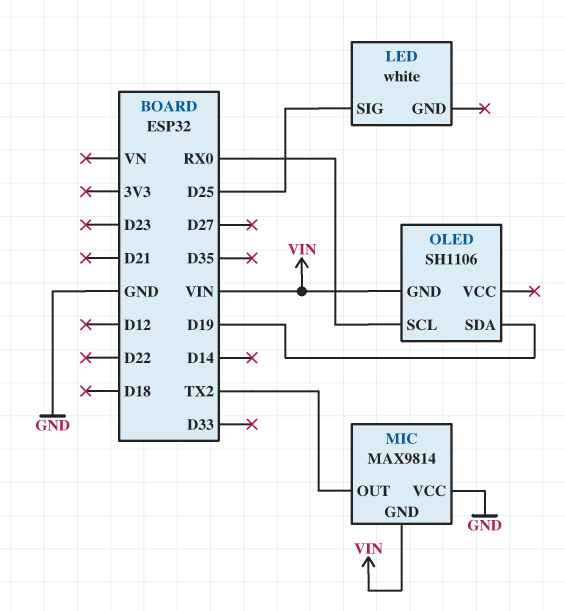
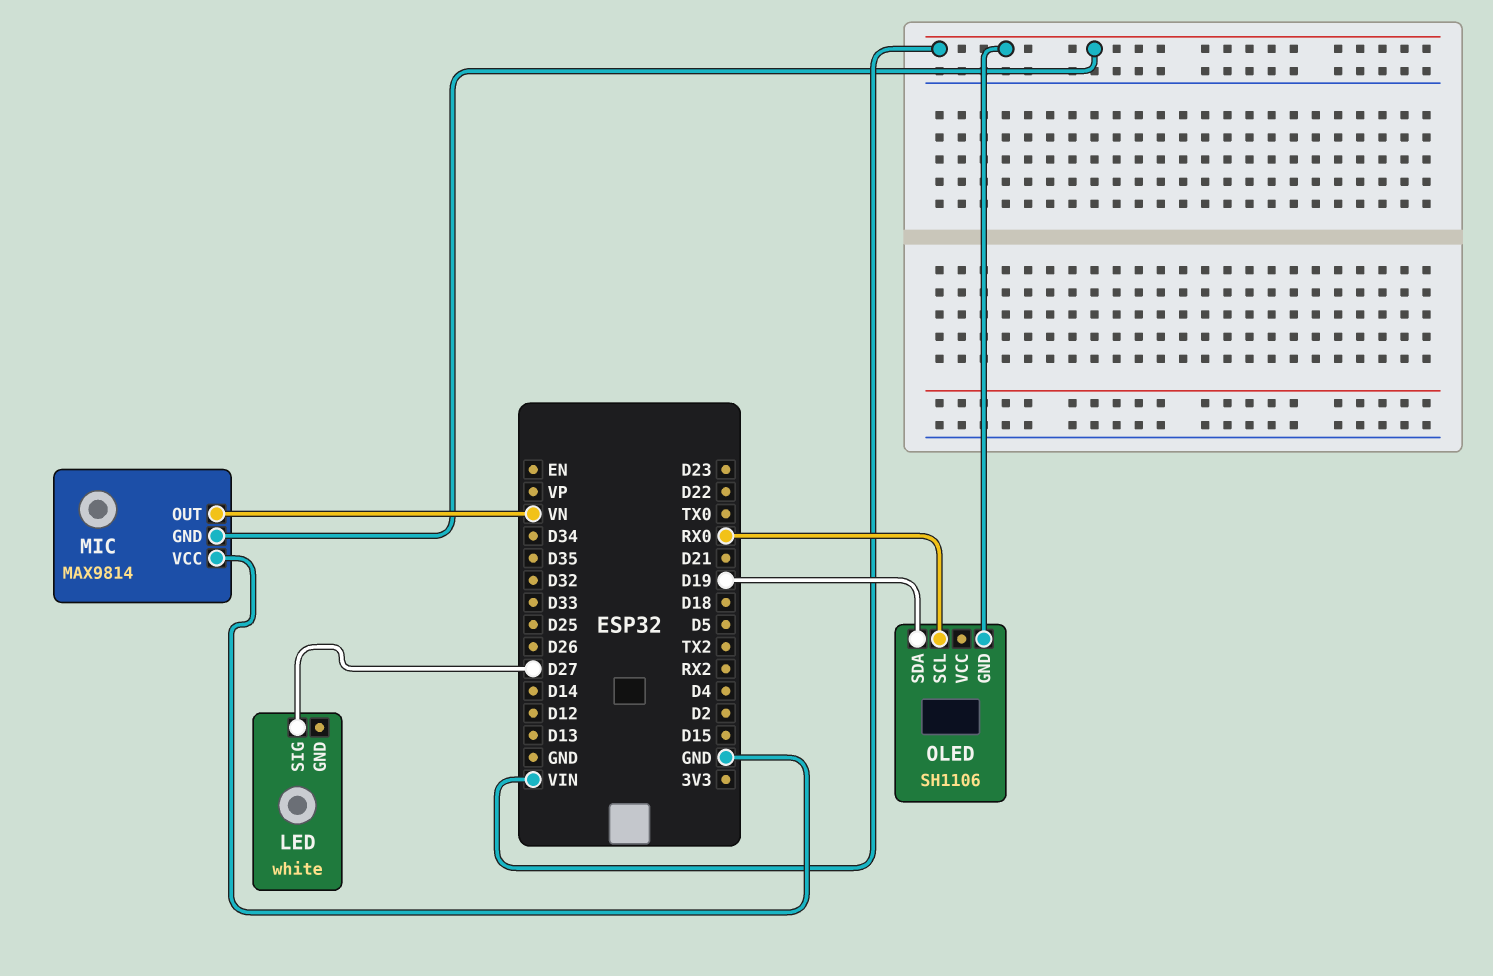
LED pin SIG: D25 -> D27
MIC pin OUT: TX2 -> VN

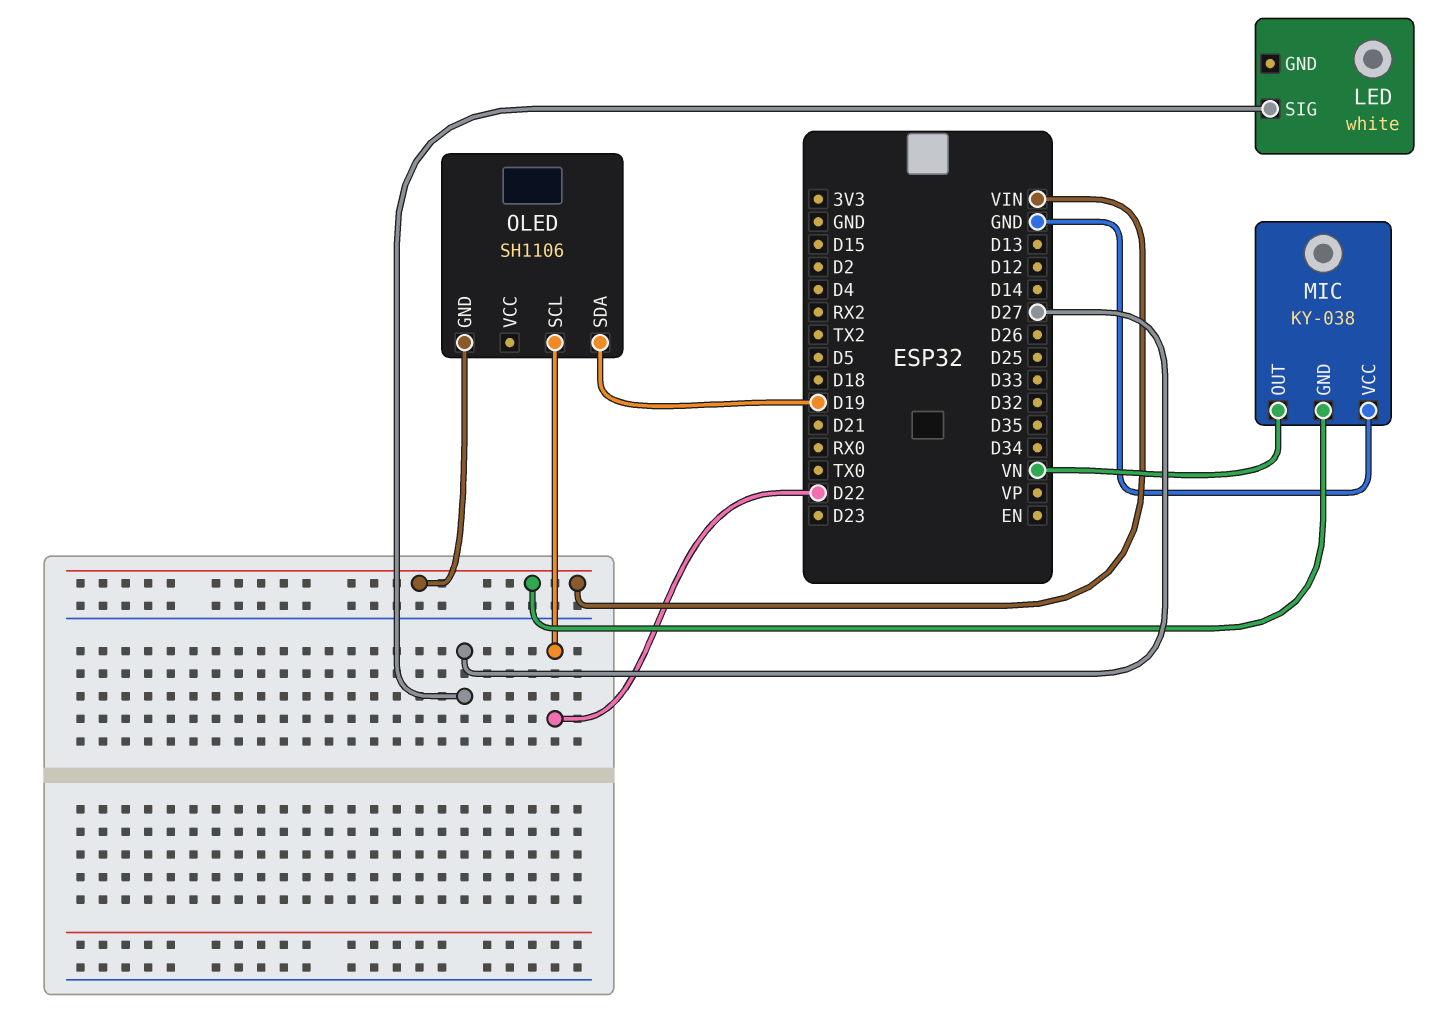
MIC: MAX9814 -> KY-038
OLED pin SCL: RX0 -> D22

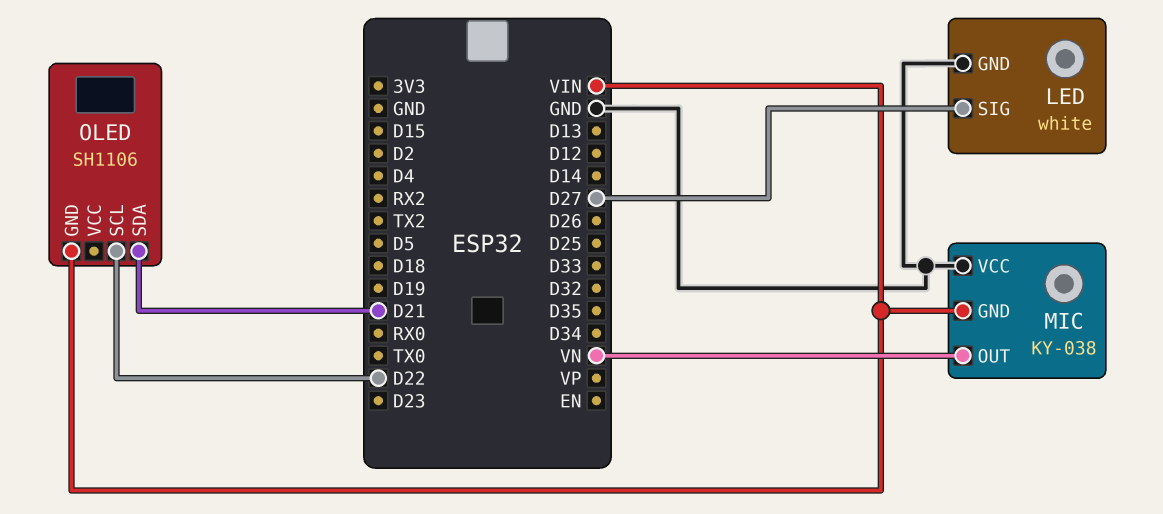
LED pin GND: none -> GND
OLED pin SDA: D19 -> D21

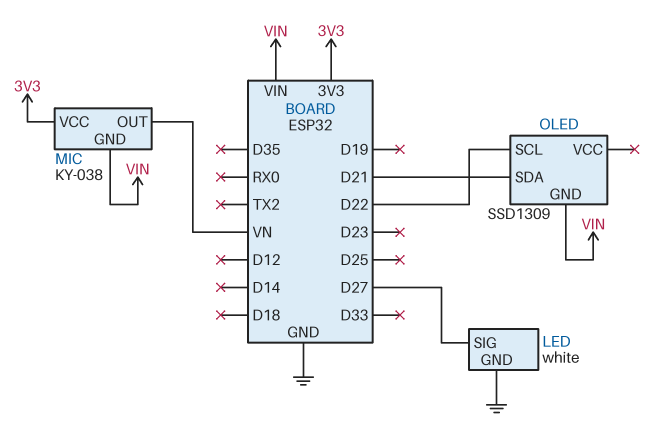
MIC pin VCC: GND -> 3V3
OLED: SH1106 -> SSD1309

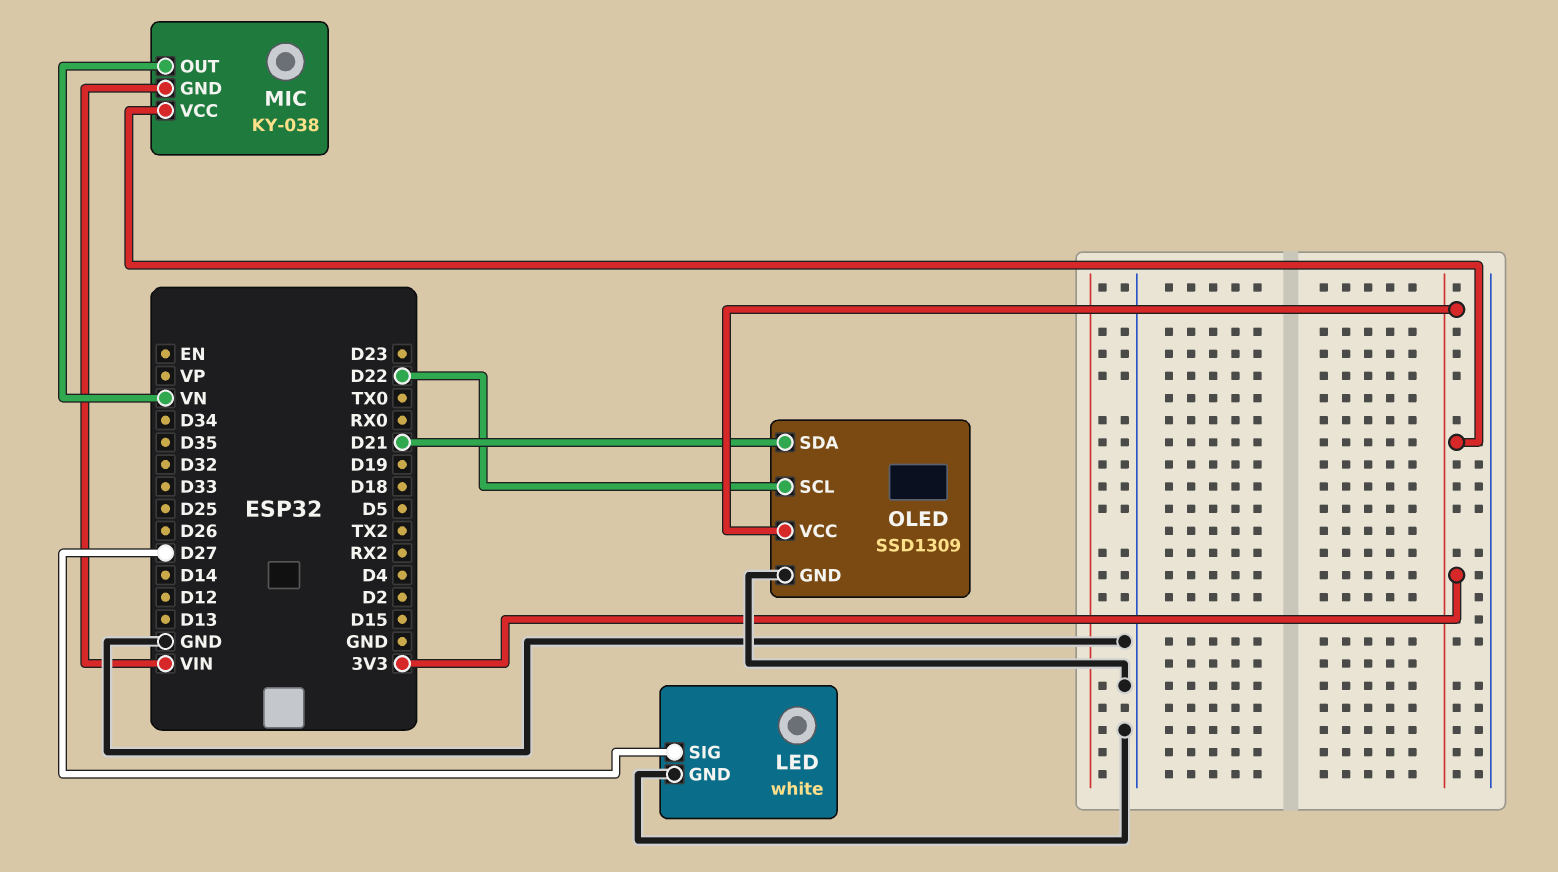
OLED pin GND: VIN -> GND
OLED pin VCC: none -> 3V3

